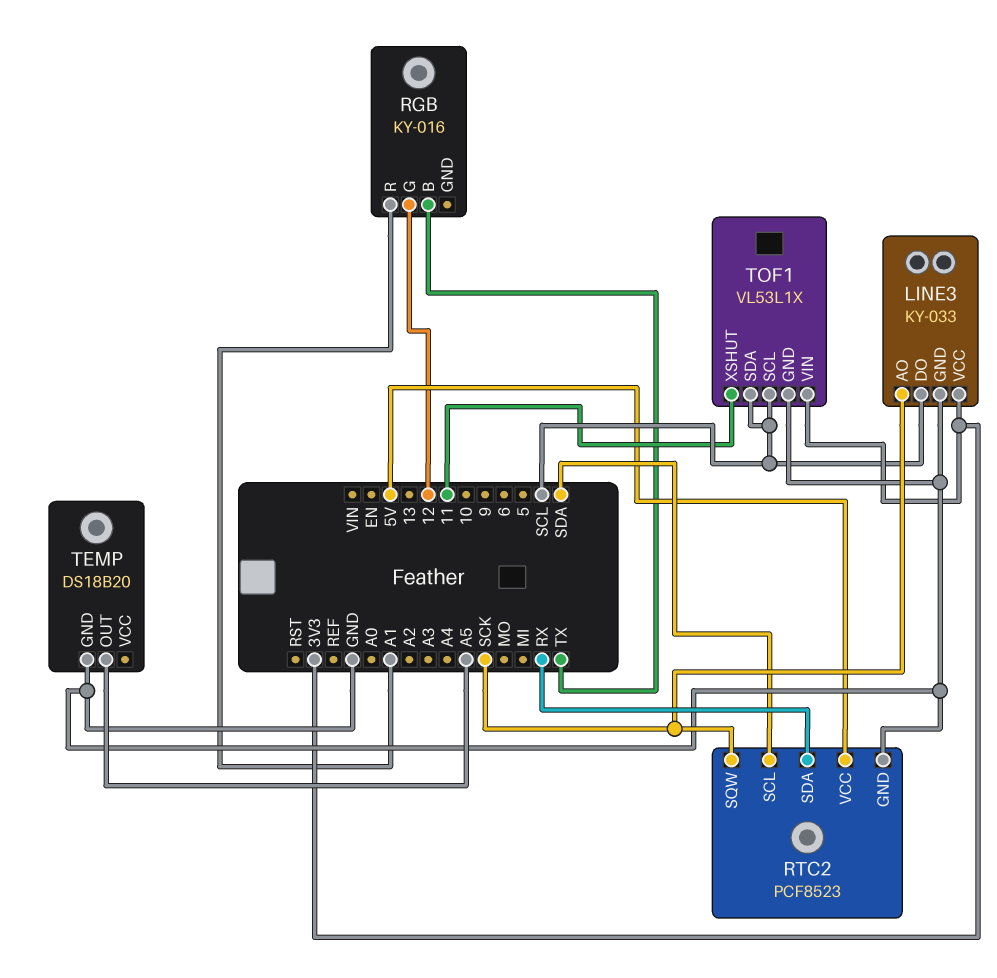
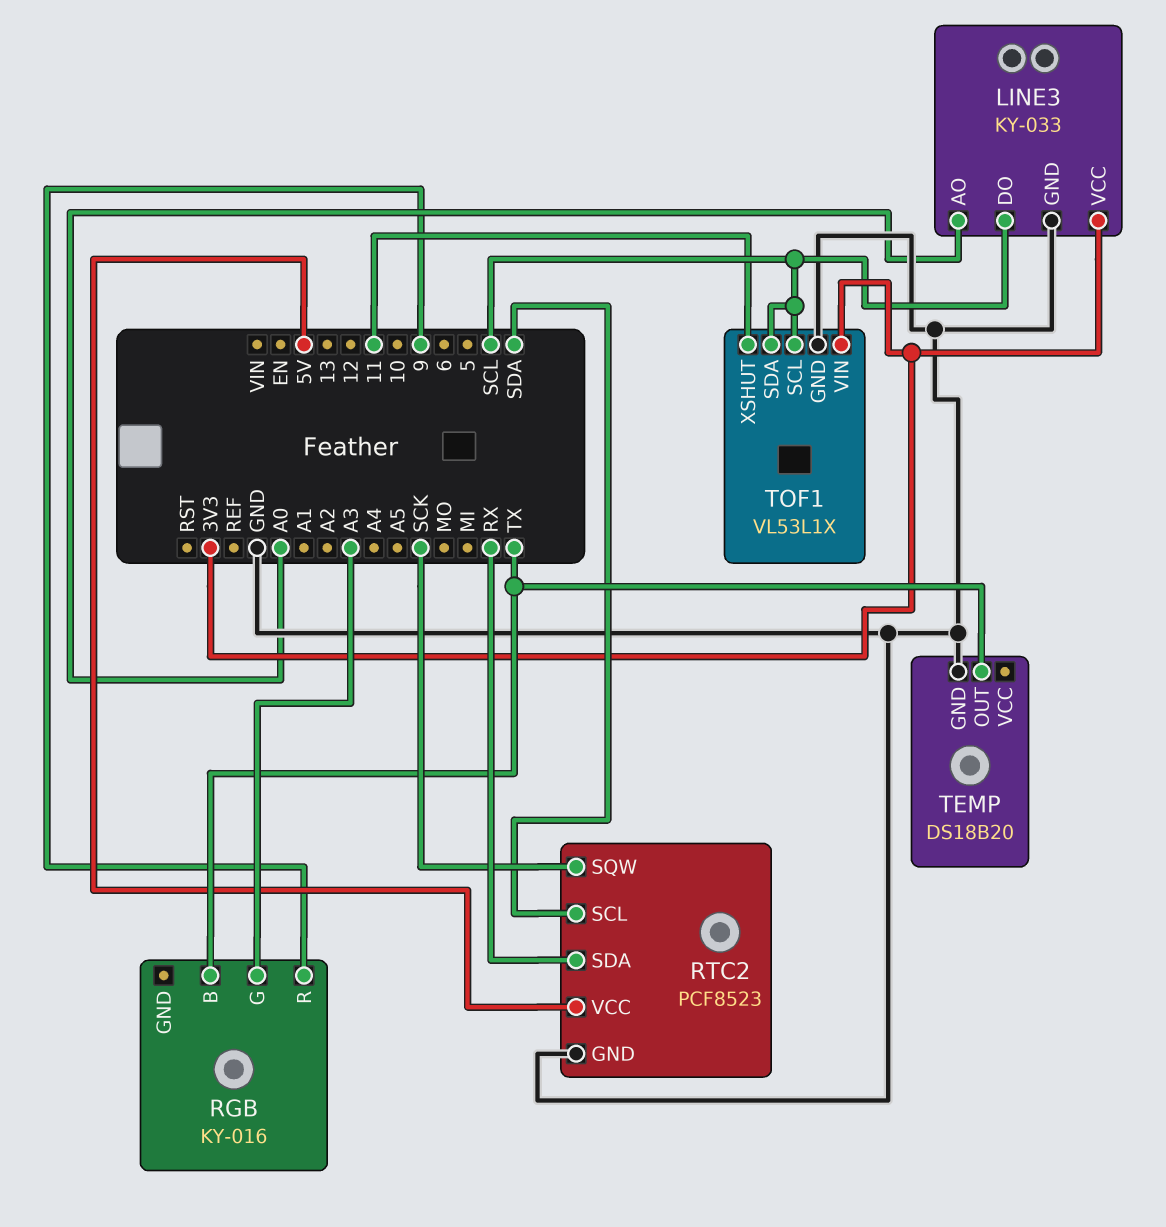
LINE3 pin AO: SCK -> A0
RGB pin G: 12 -> A3
RGB pin R: A1 -> 9
TEMP pin OUT: A5 -> TX

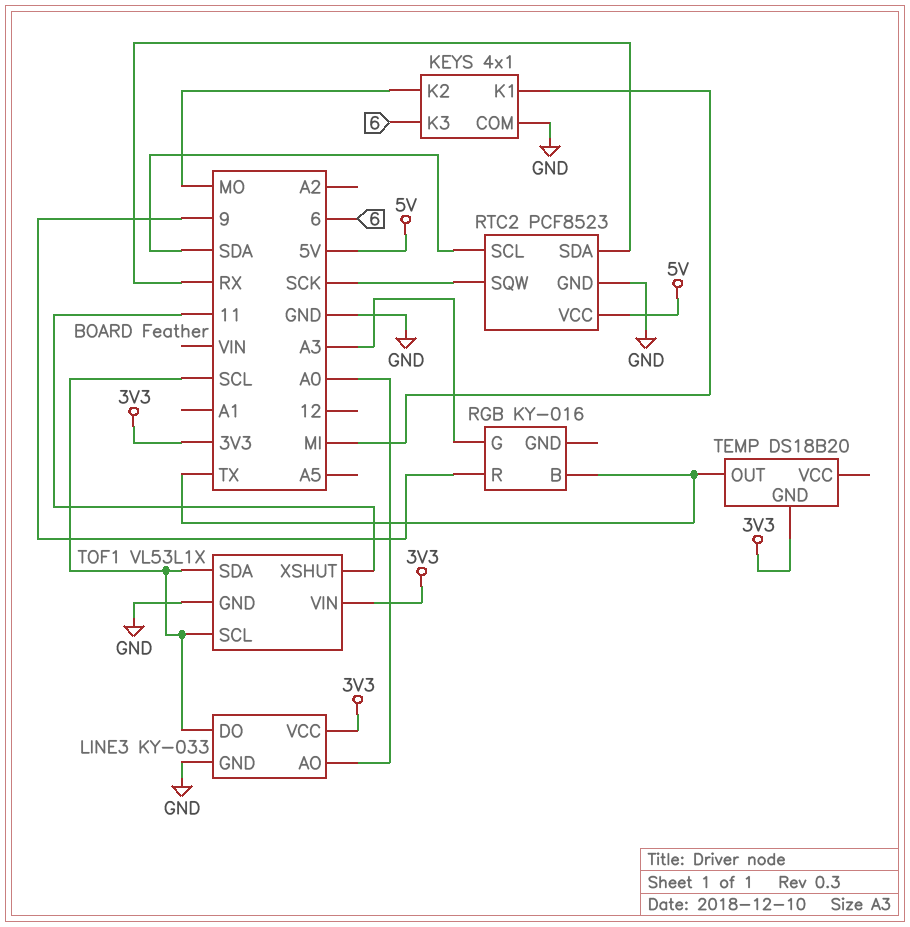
KEYS: none -> 4x1
KEYS pin COM: none -> GND
KEYS pin K1: none -> MI
KEYS pin K2: none -> MO
KEYS pin K3: none -> 6
TEMP pin GND: GND -> 3V3

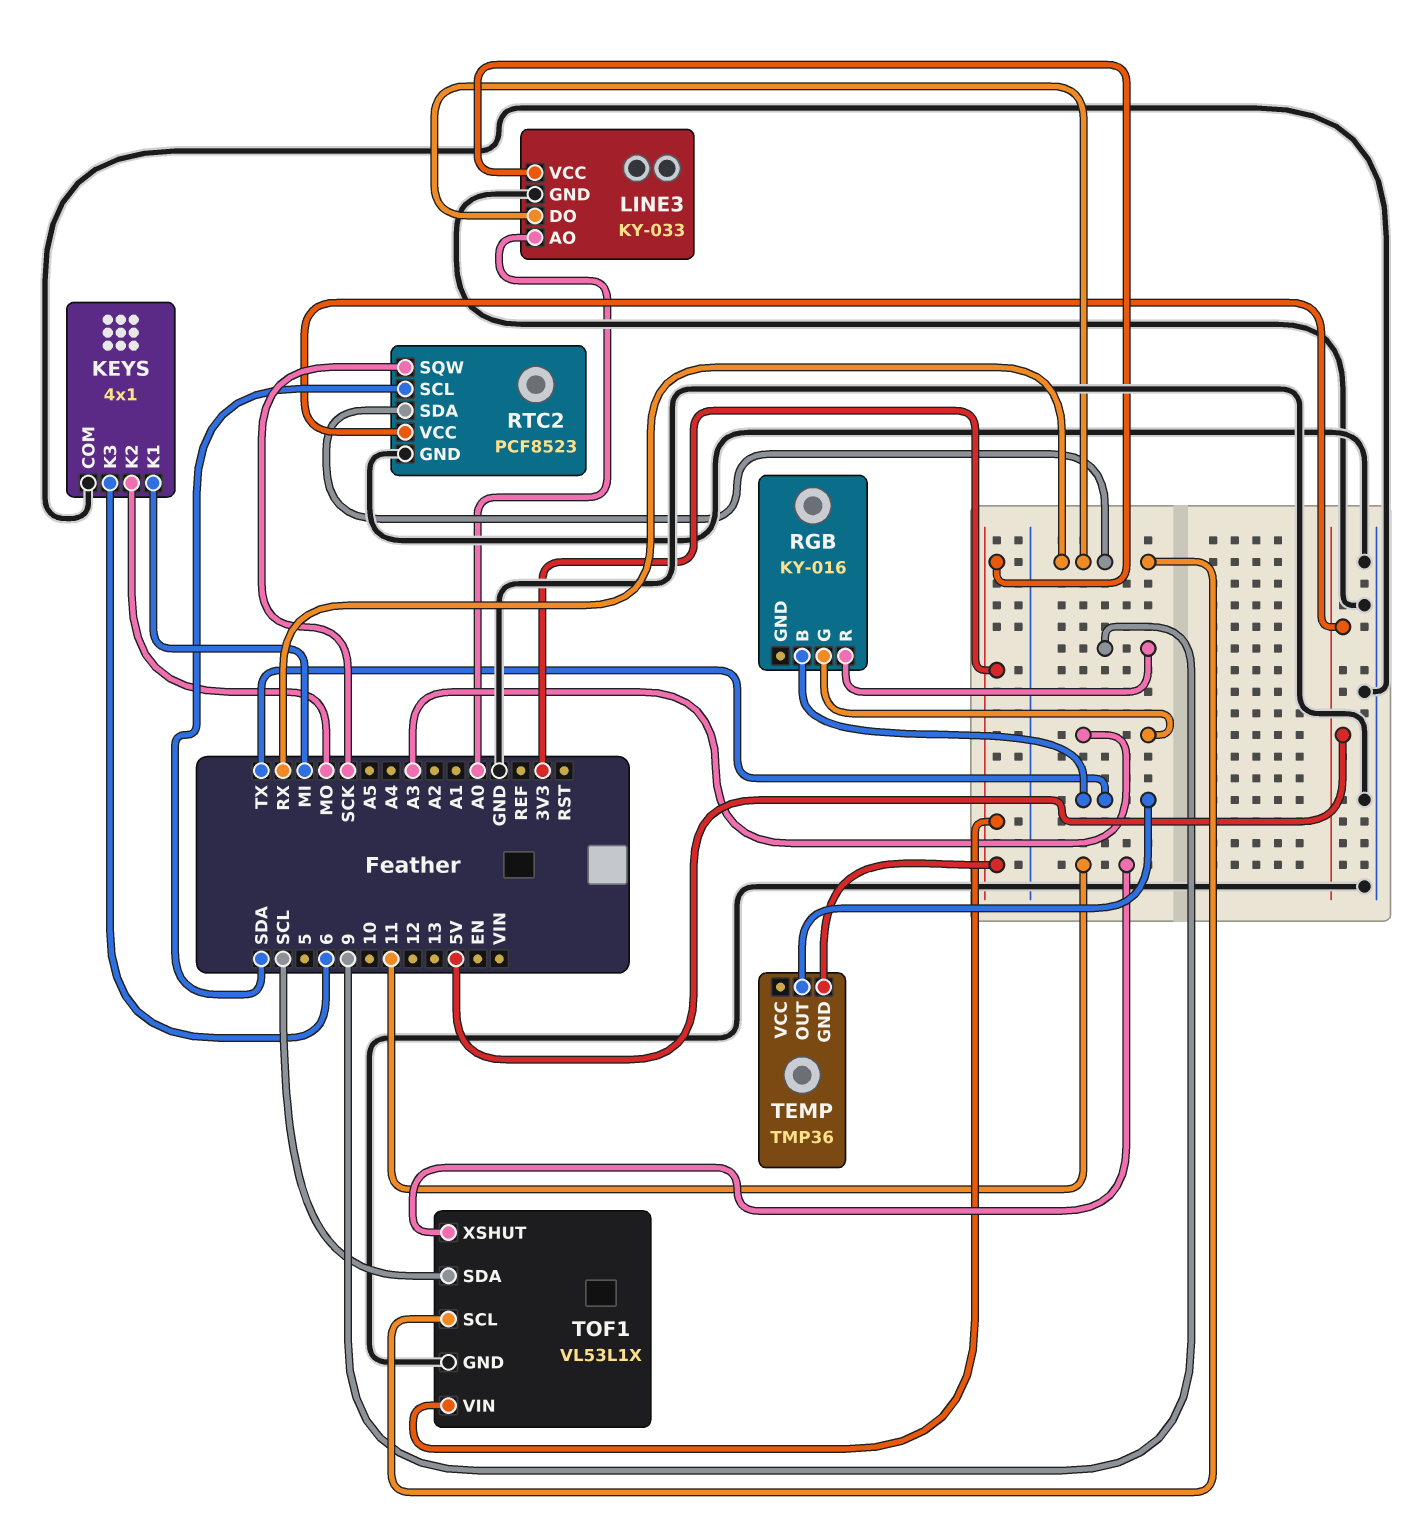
LINE3 pin DO: SCL -> RX
TEMP: DS18B20 -> TMP36
TOF1 pin SCL: SCL -> RX

